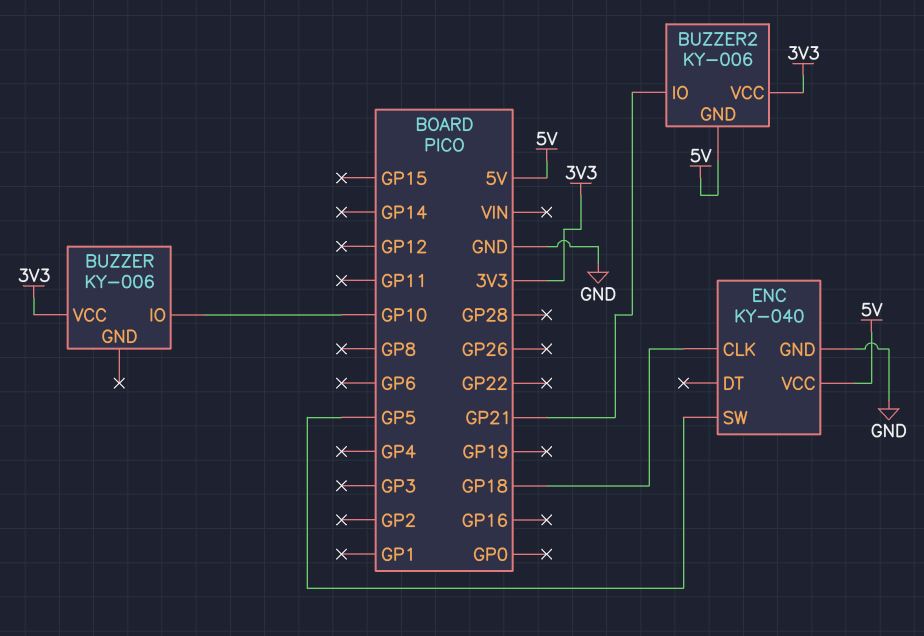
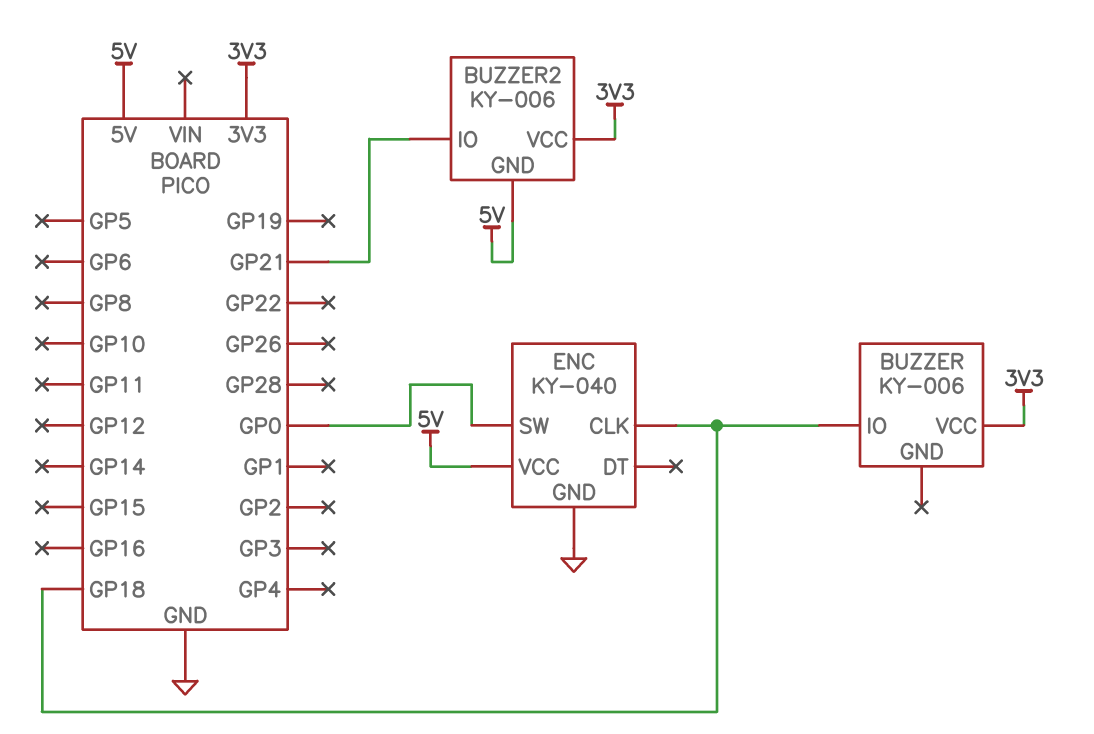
BUZZER pin IO: GP10 -> GP18
ENC pin SW: GP5 -> GP0

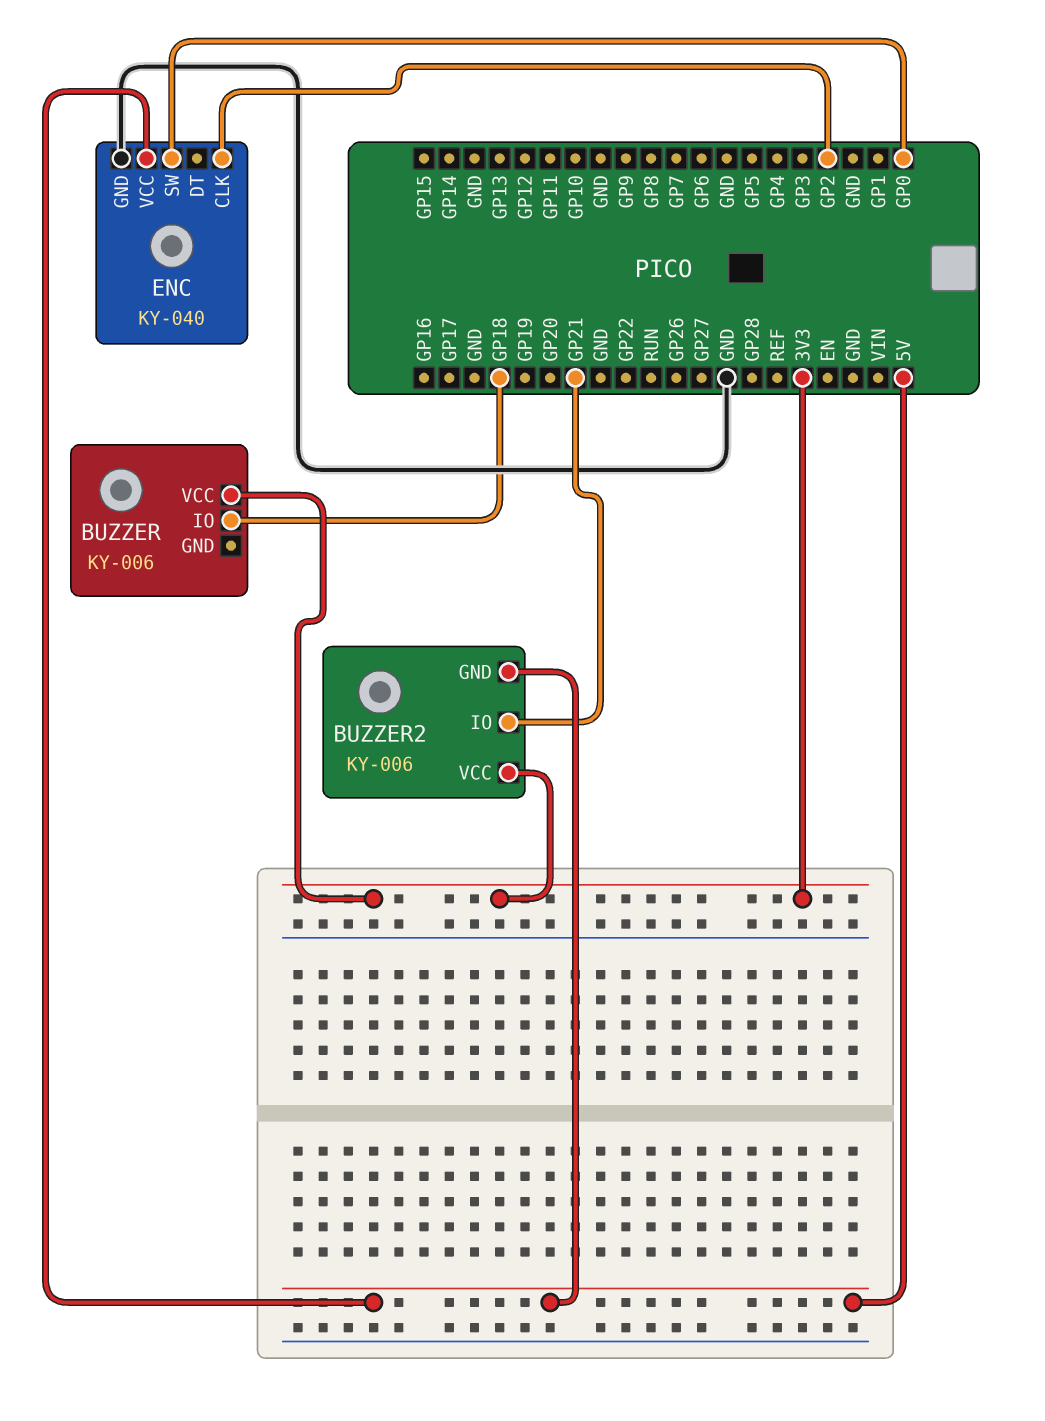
ENC pin CLK: GP18 -> GP2

